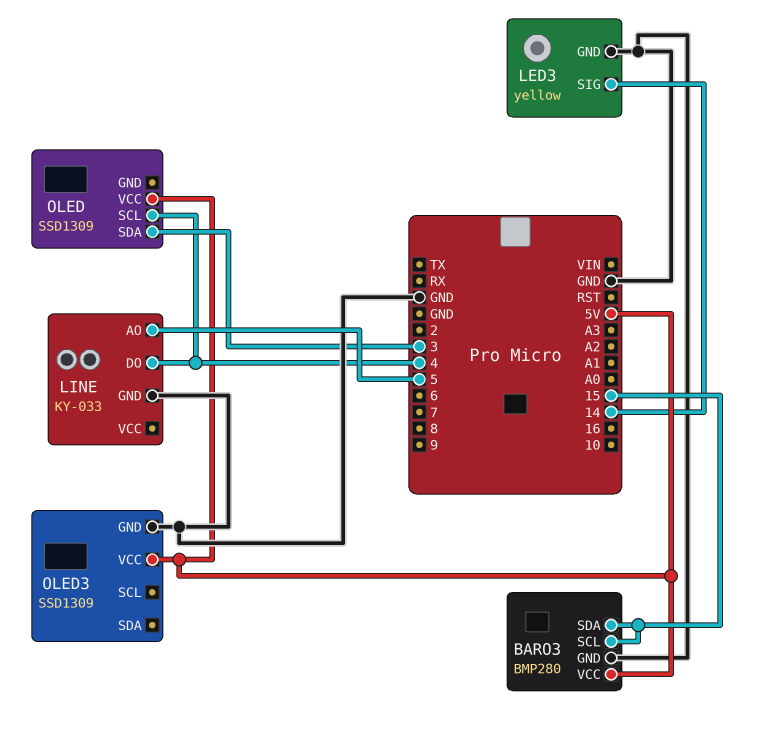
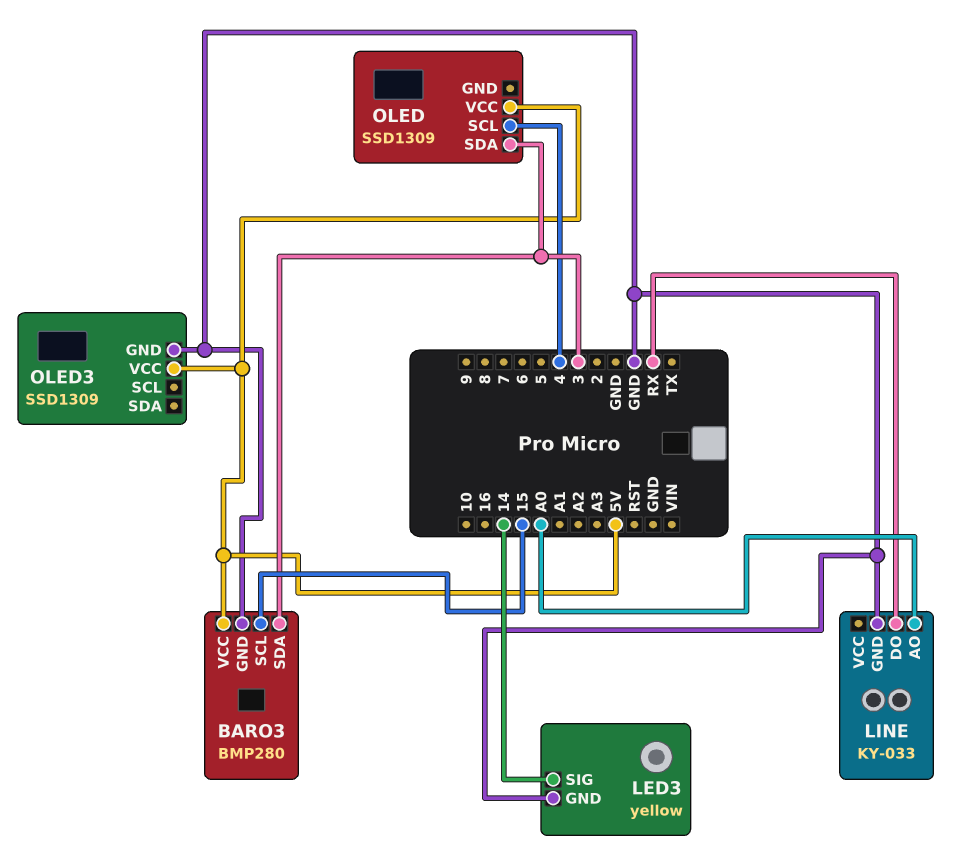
BARO3 pin SDA: 15 -> 3
LINE pin AO: 5 -> A0
LINE pin DO: 4 -> RX

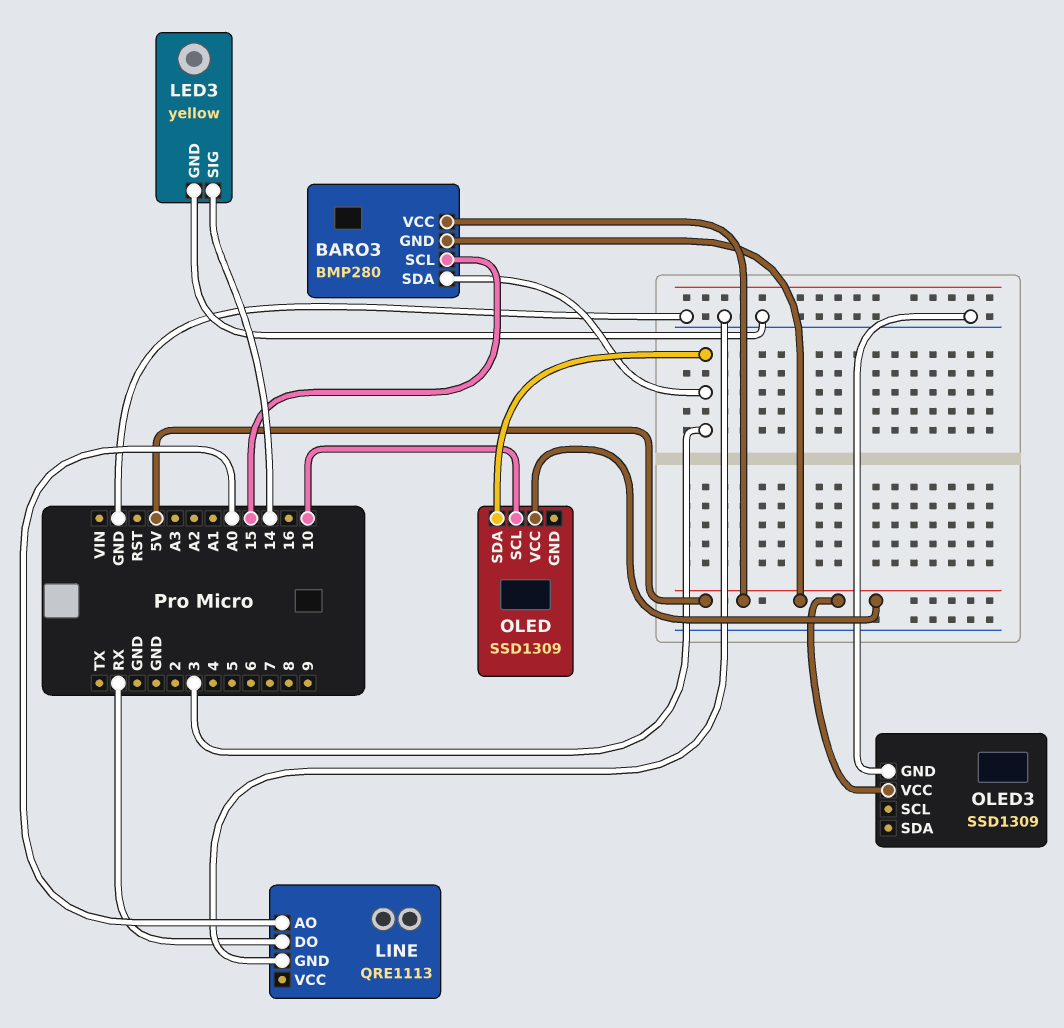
BARO3 pin GND: GND -> 5V
LINE: KY-033 -> QRE1113
OLED pin SCL: 4 -> 10

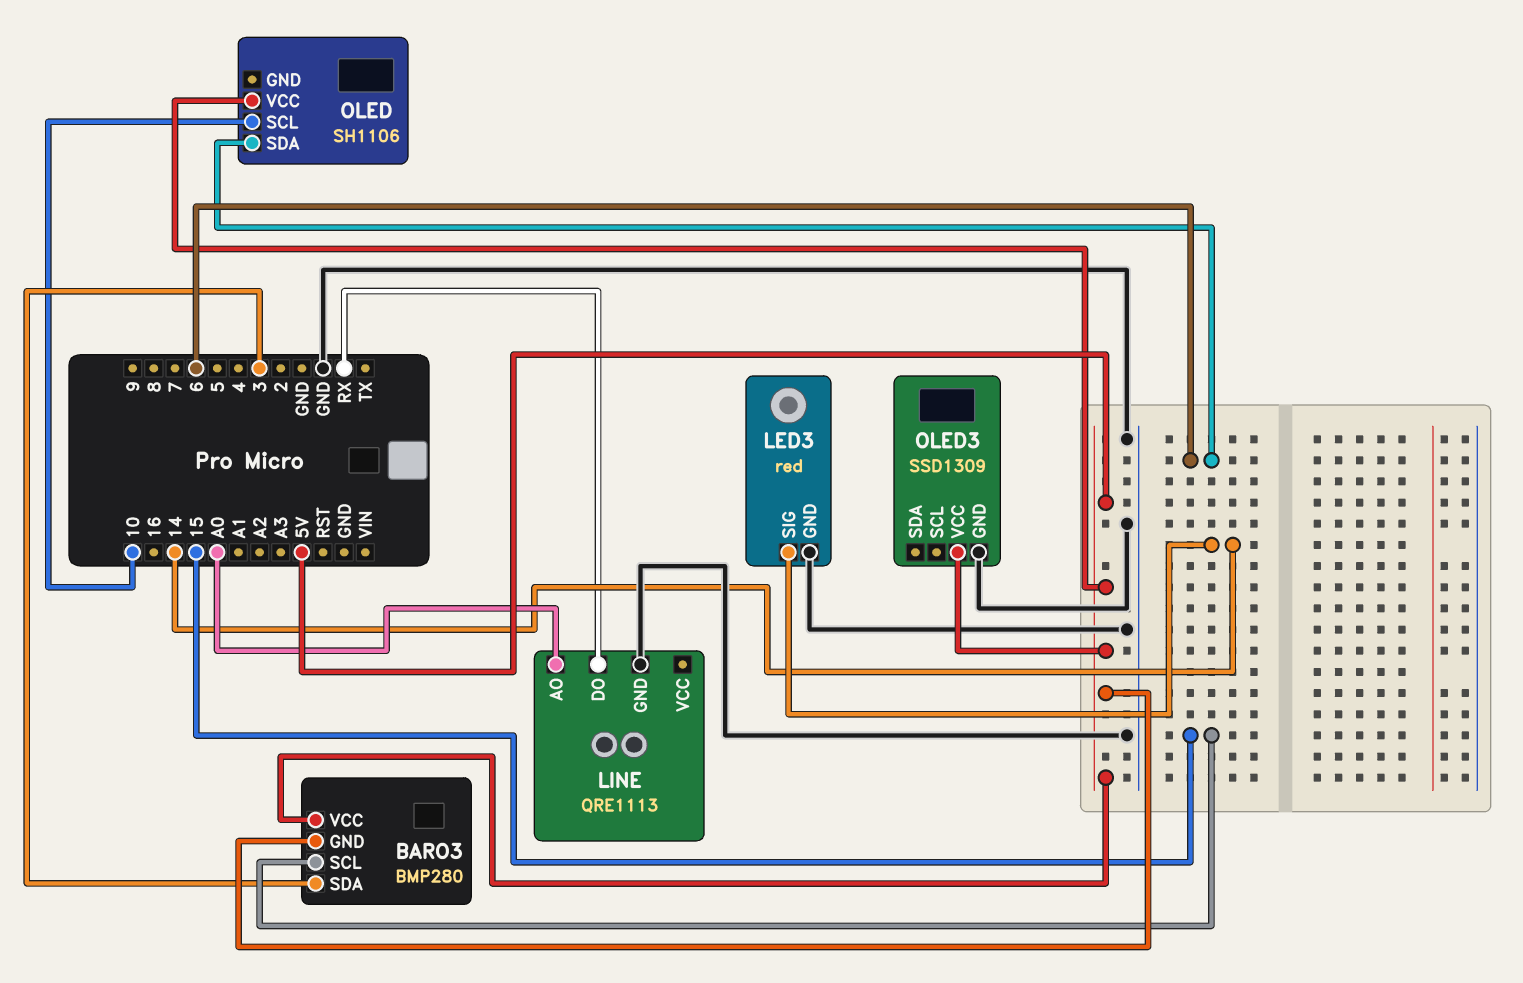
LED3: yellow -> red
OLED: SSD1309 -> SH1106
OLED pin SDA: 3 -> 6

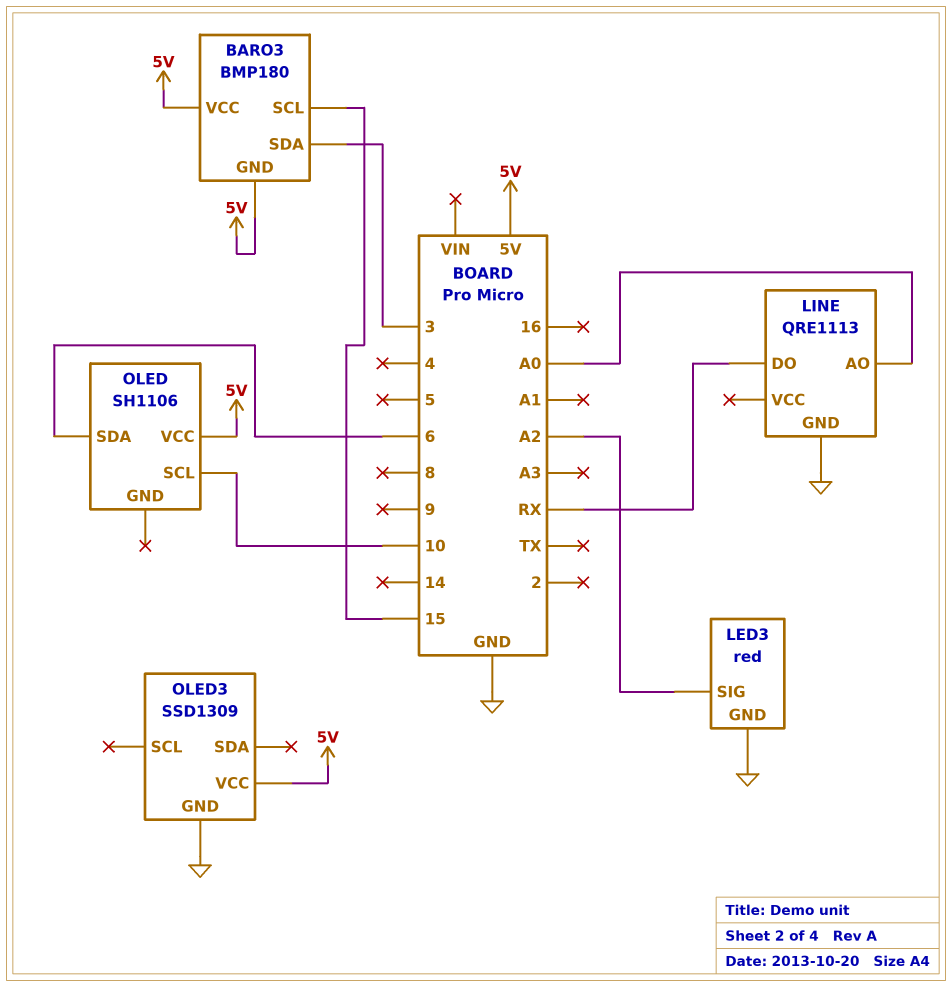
BARO3: BMP280 -> BMP180
LED3 pin SIG: 14 -> A2

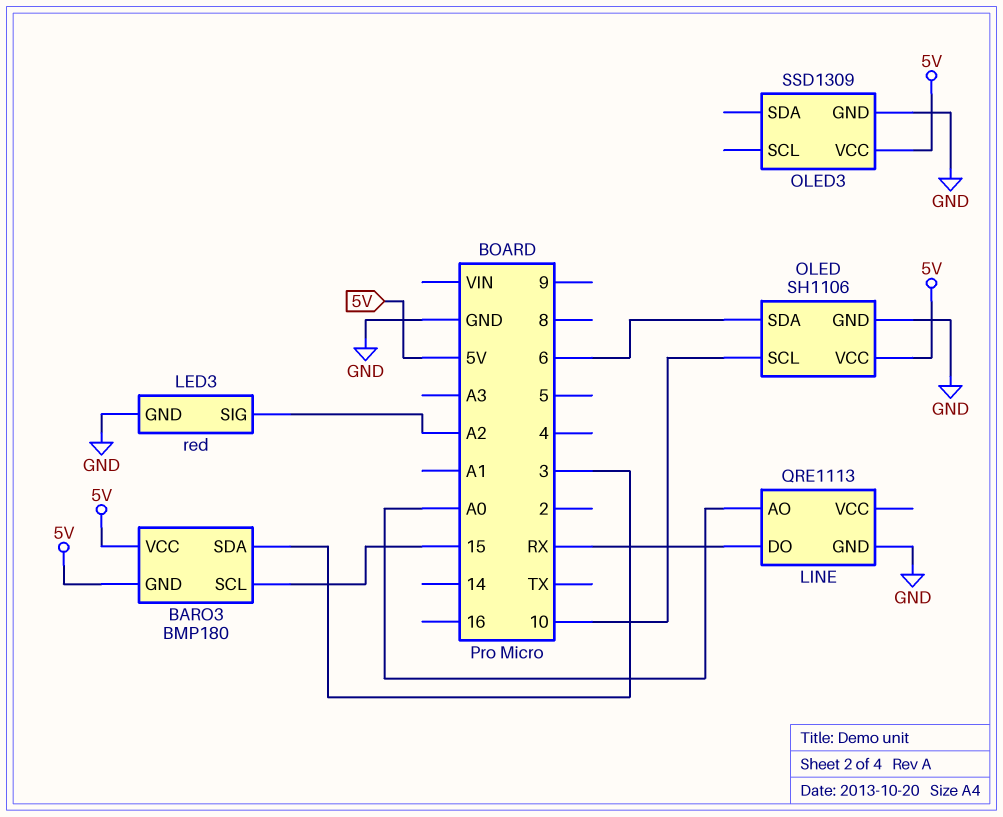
OLED pin GND: none -> GND

